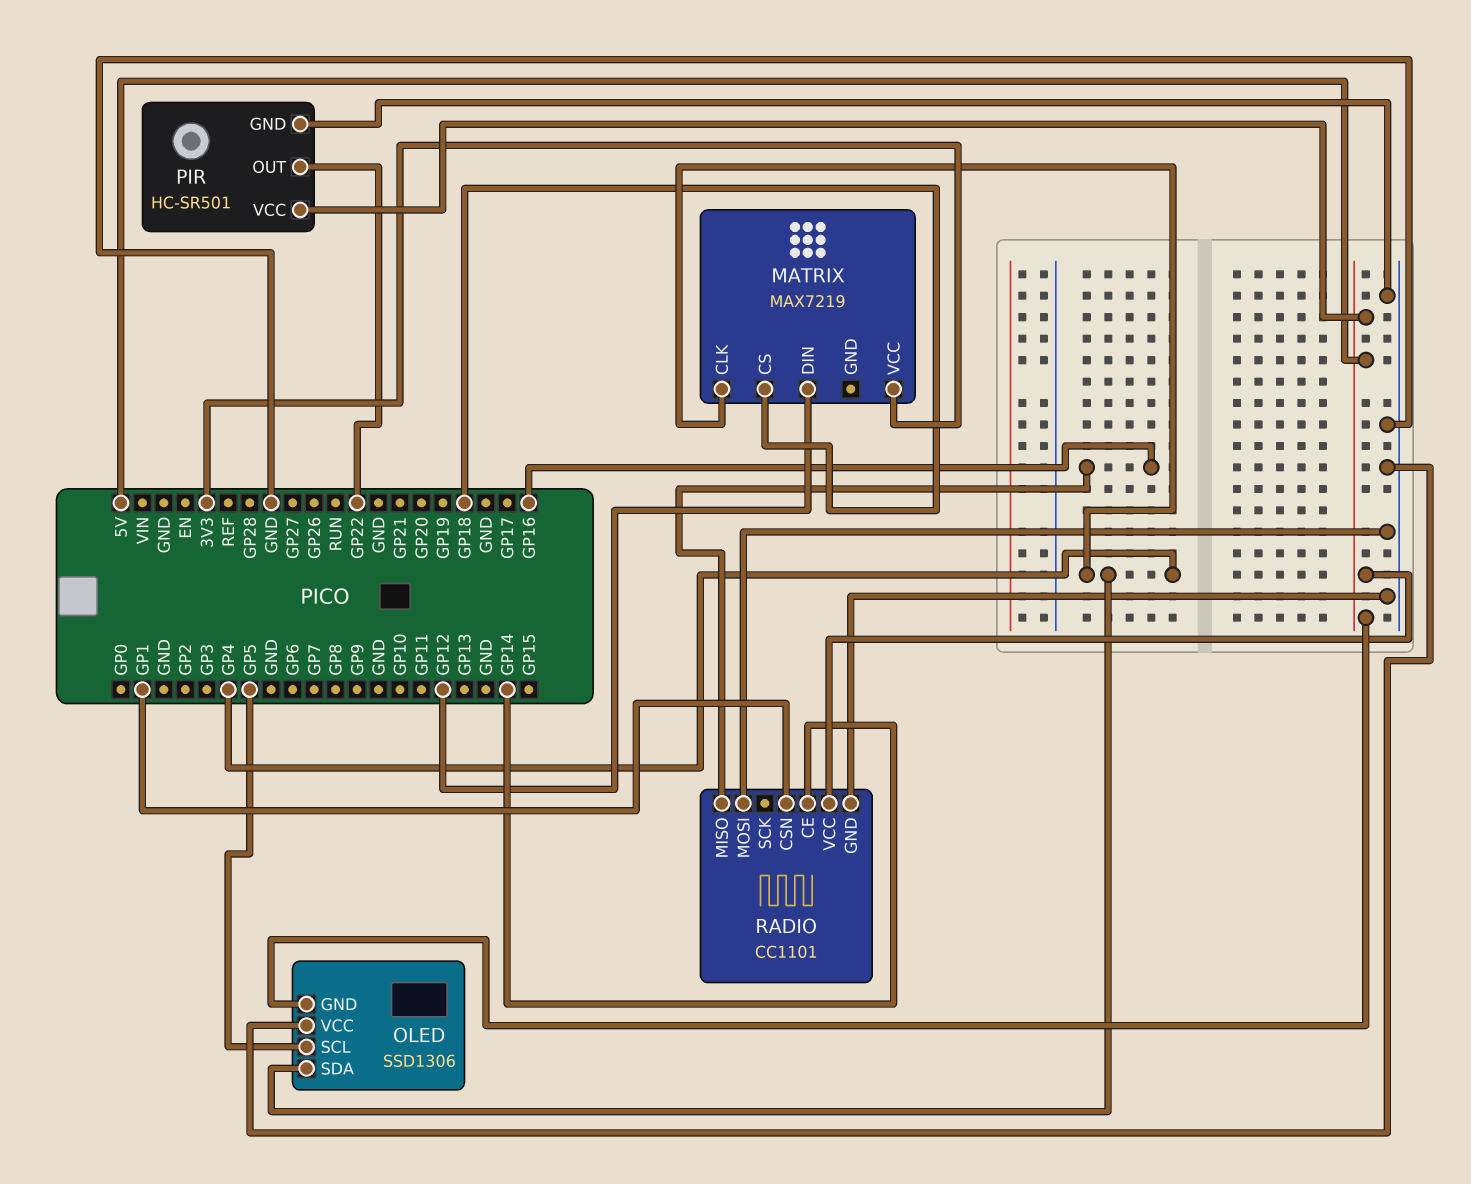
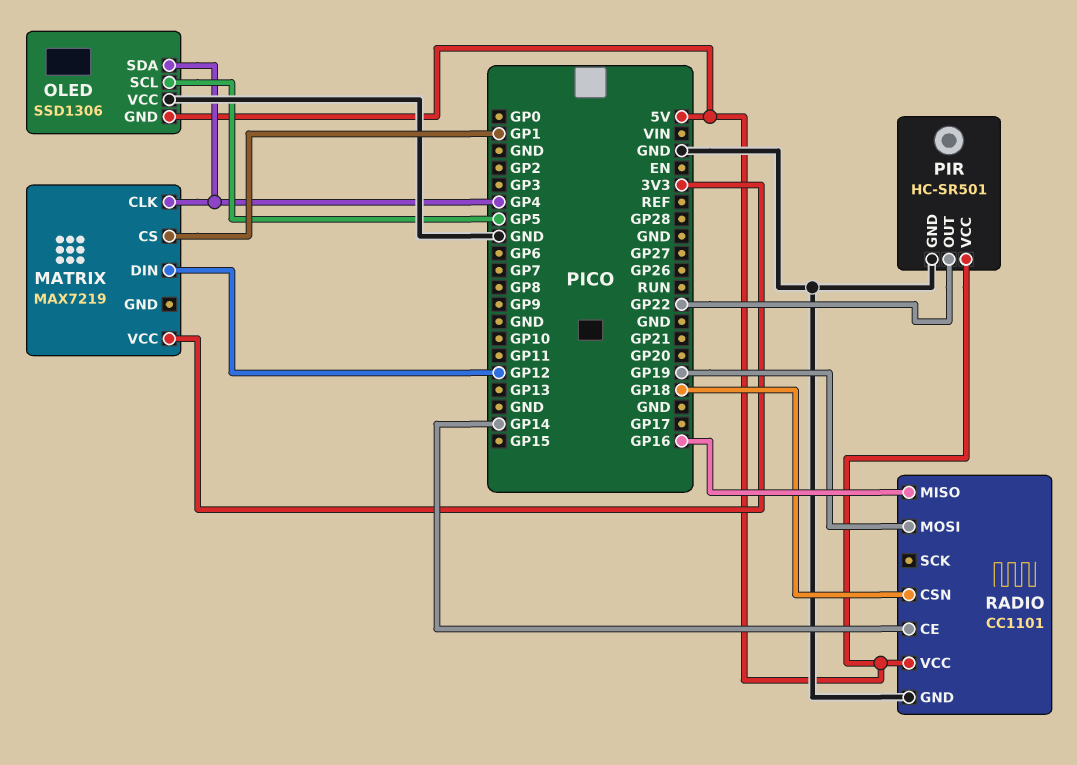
MATRIX pin CS: GP18 -> GP1
RADIO pin CSN: GP1 -> GP18
RADIO pin MOSI: GND -> GP19

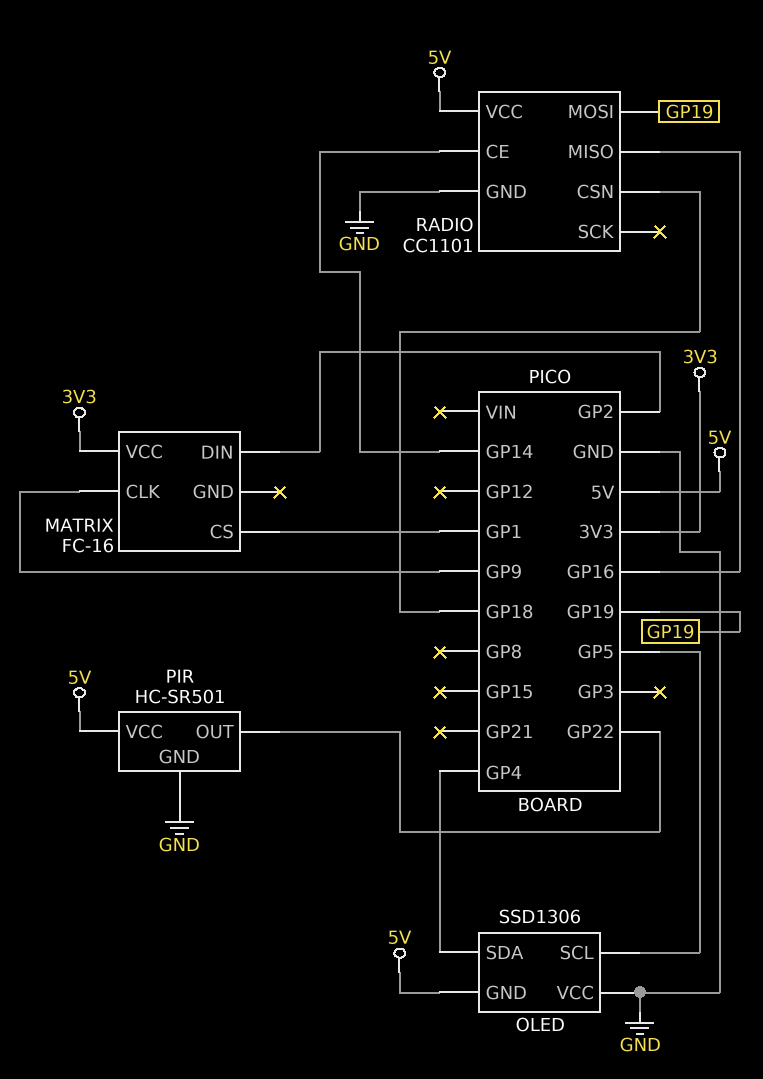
MATRIX: MAX7219 -> FC-16
MATRIX pin CLK: GP4 -> GP9
MATRIX pin DIN: GP12 -> GP2

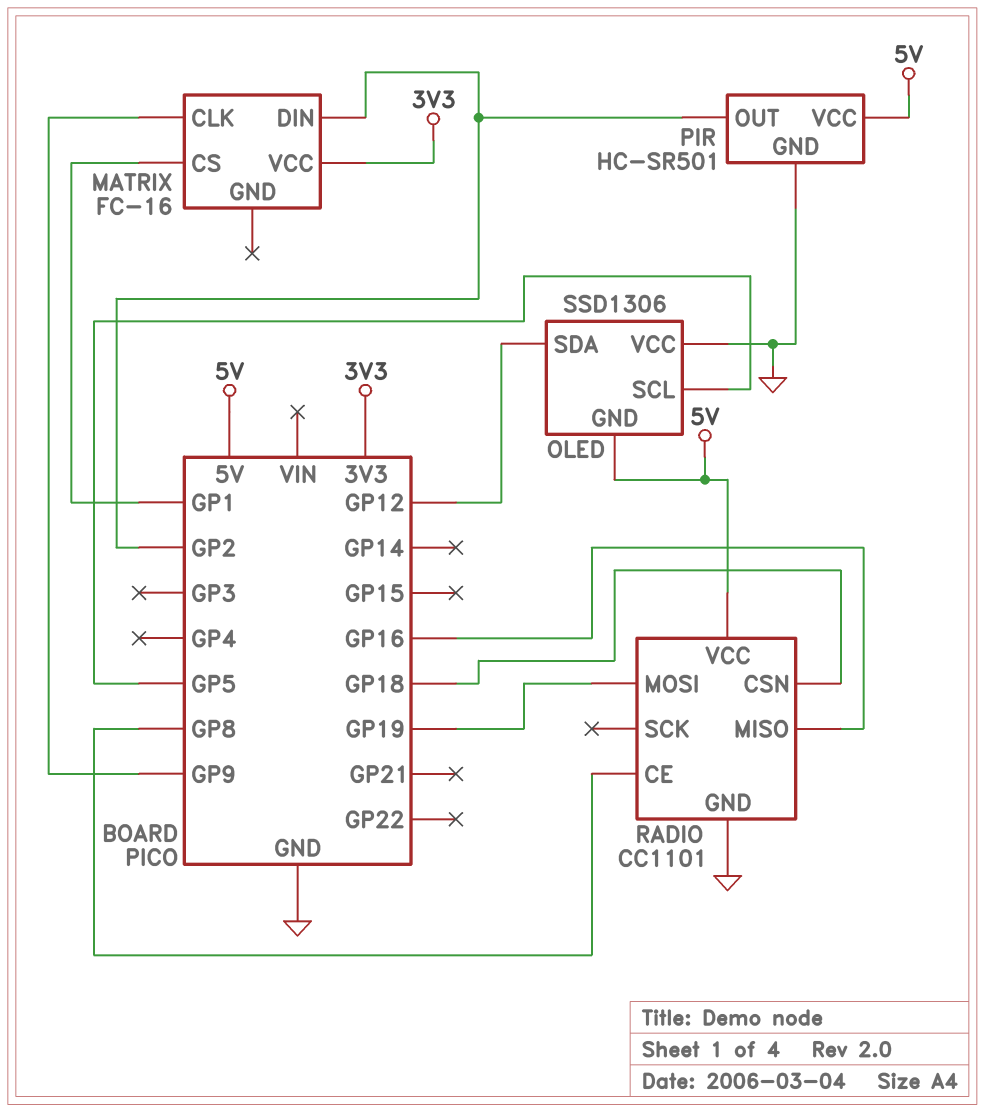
OLED pin SDA: GP4 -> GP12
PIR pin OUT: GP22 -> GP2
RADIO pin CE: GP14 -> GP8

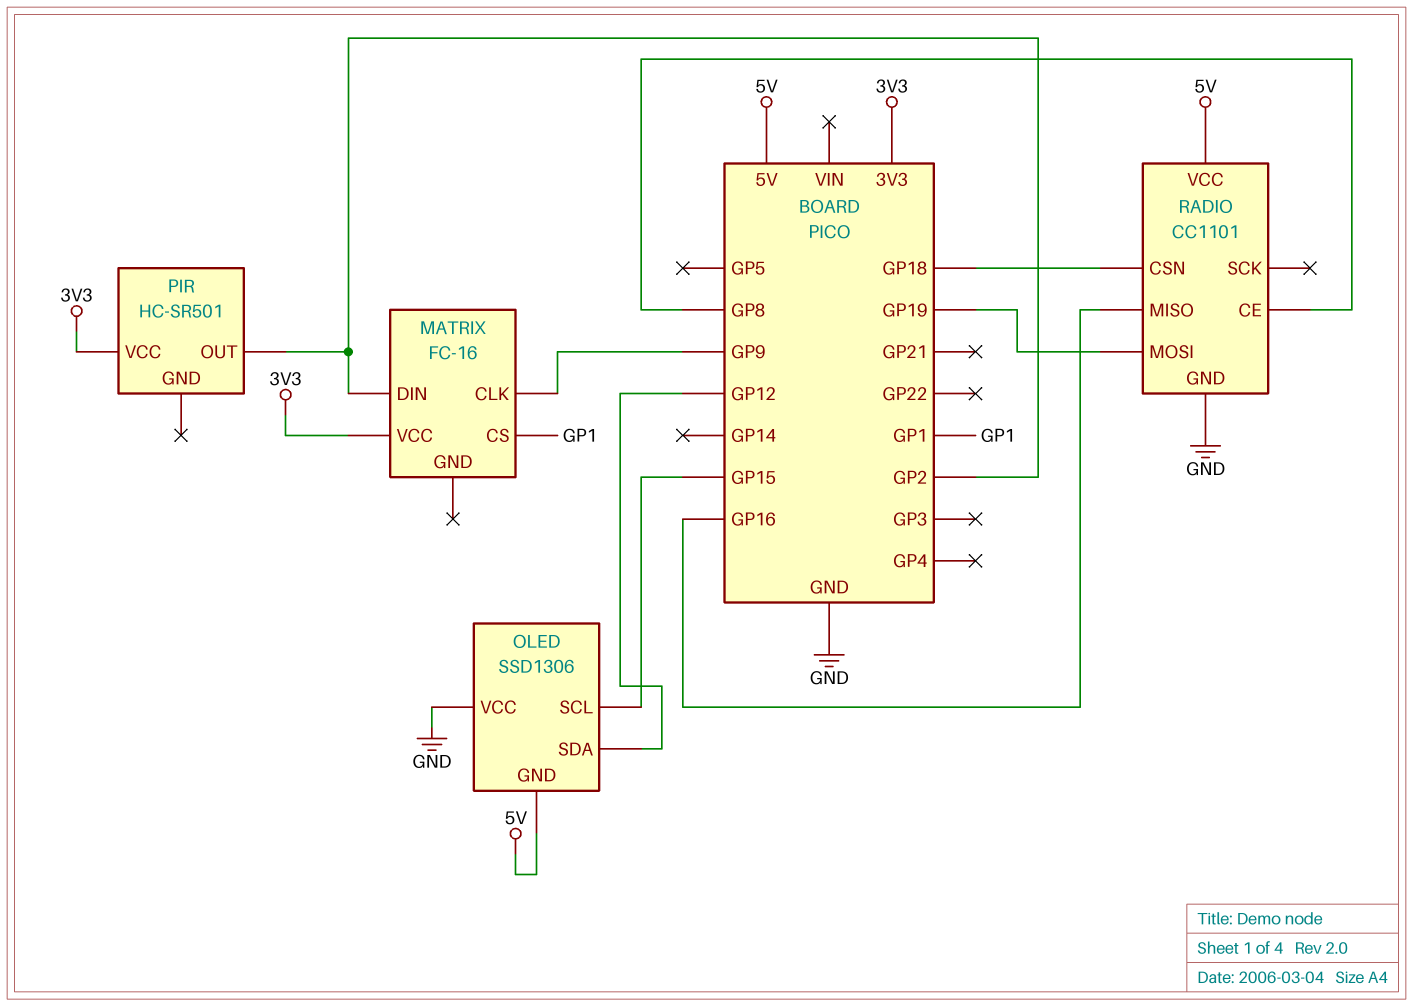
OLED pin SCL: GP5 -> GP15
PIR pin GND: GND -> none
PIR pin VCC: 5V -> 3V3

